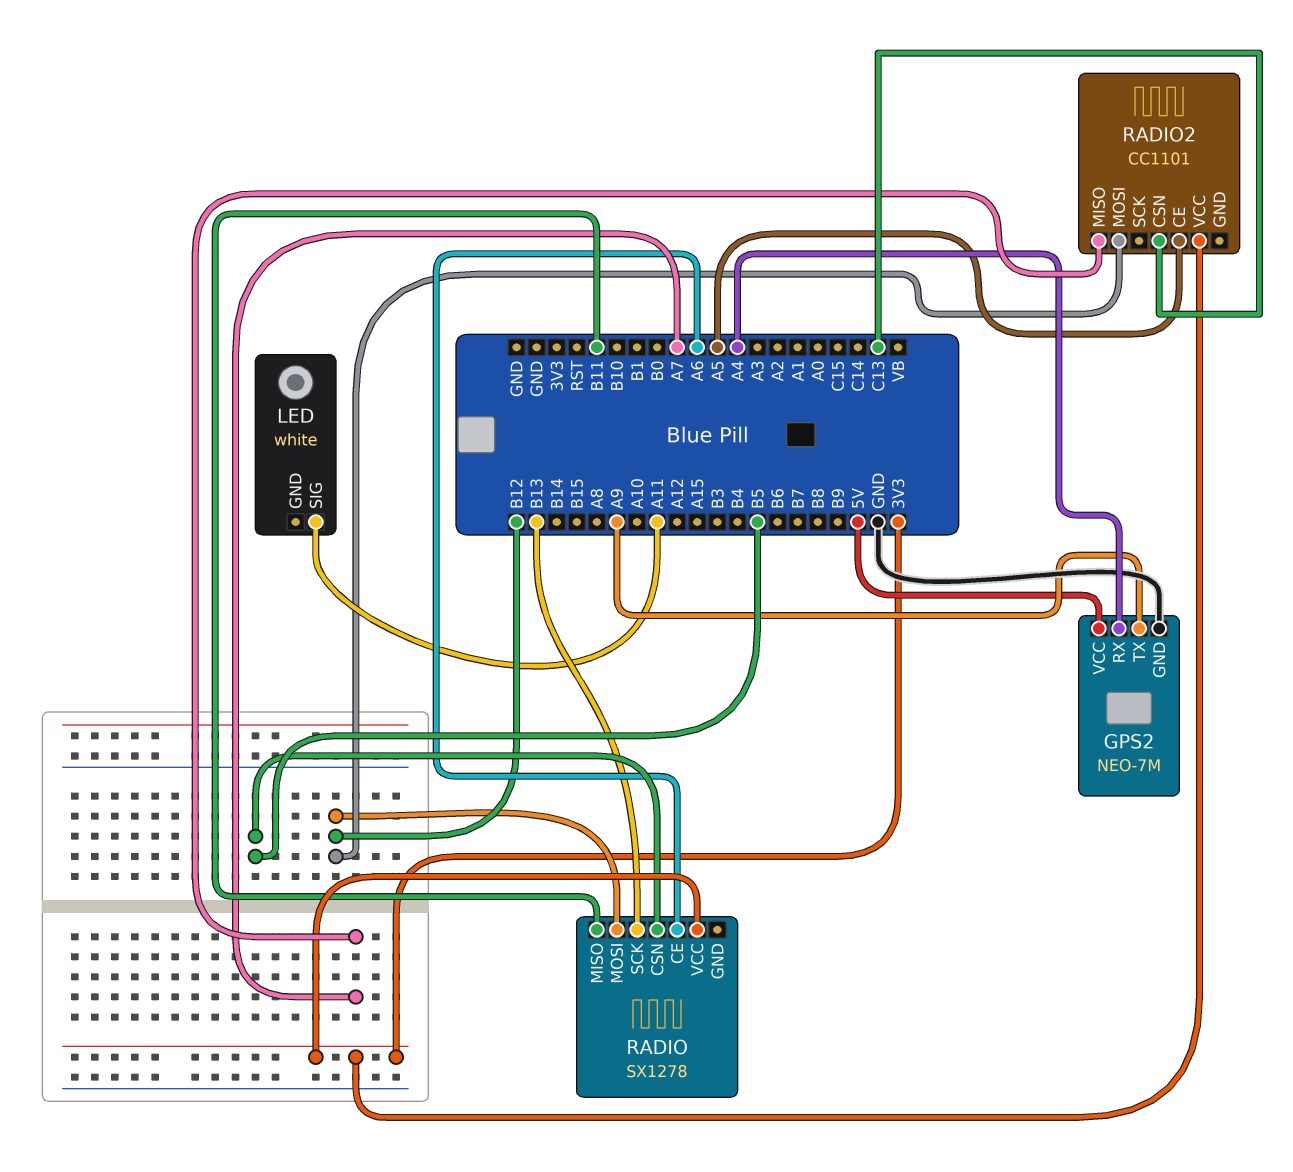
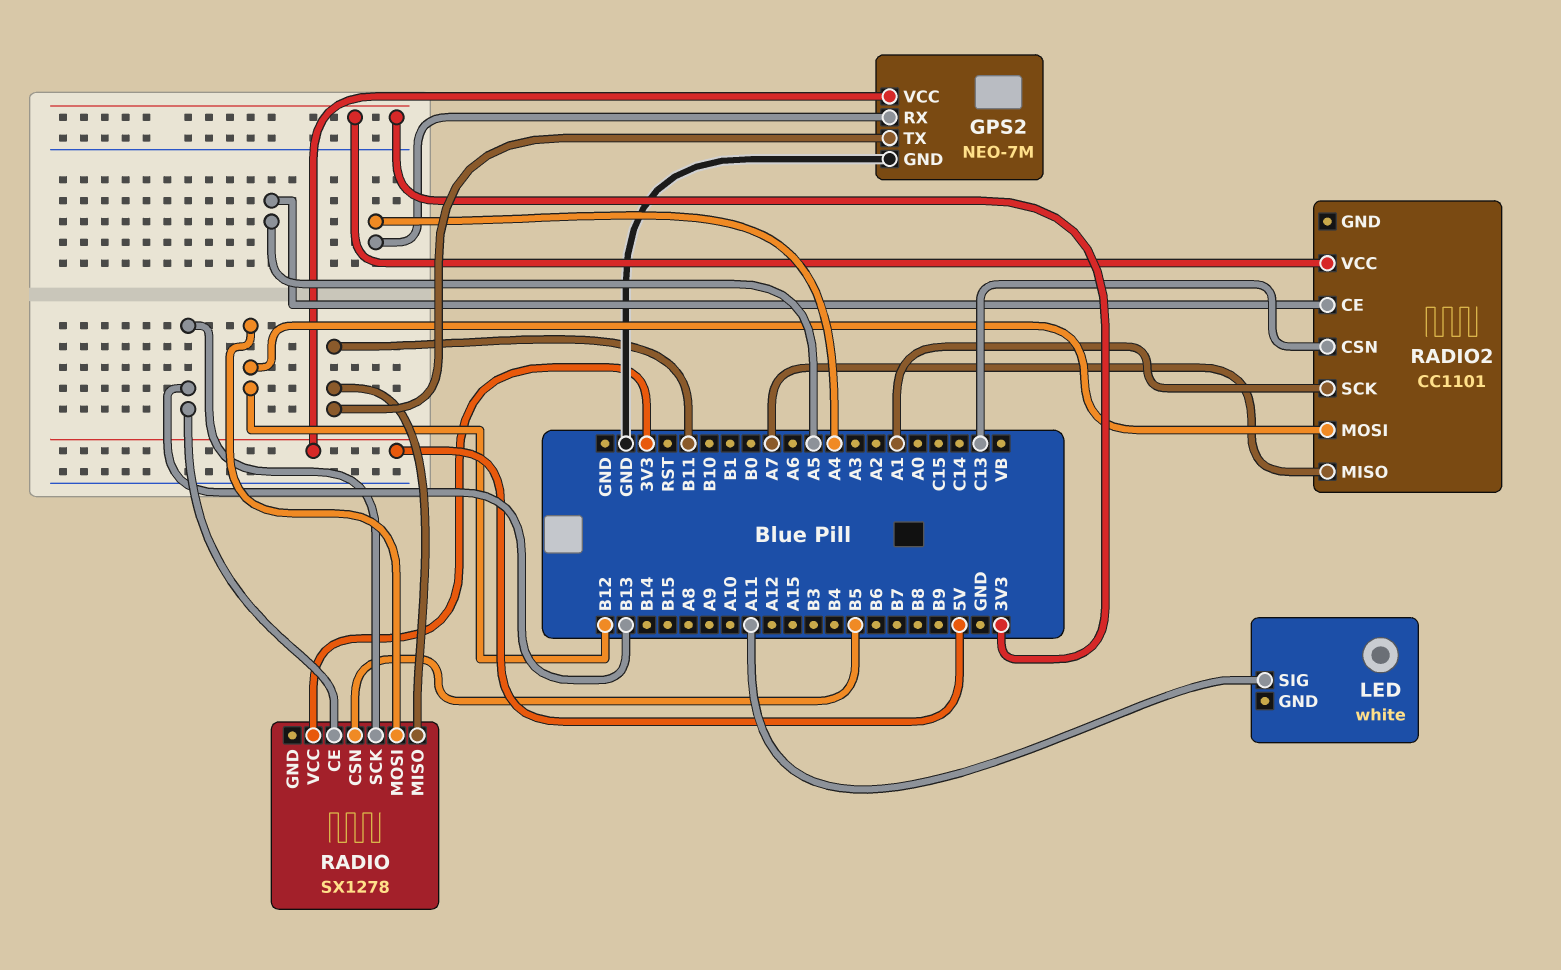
GPS2 pin TX: A9 -> B11
RADIO pin CE: A6 -> B13
RADIO2 pin SCK: none -> A1

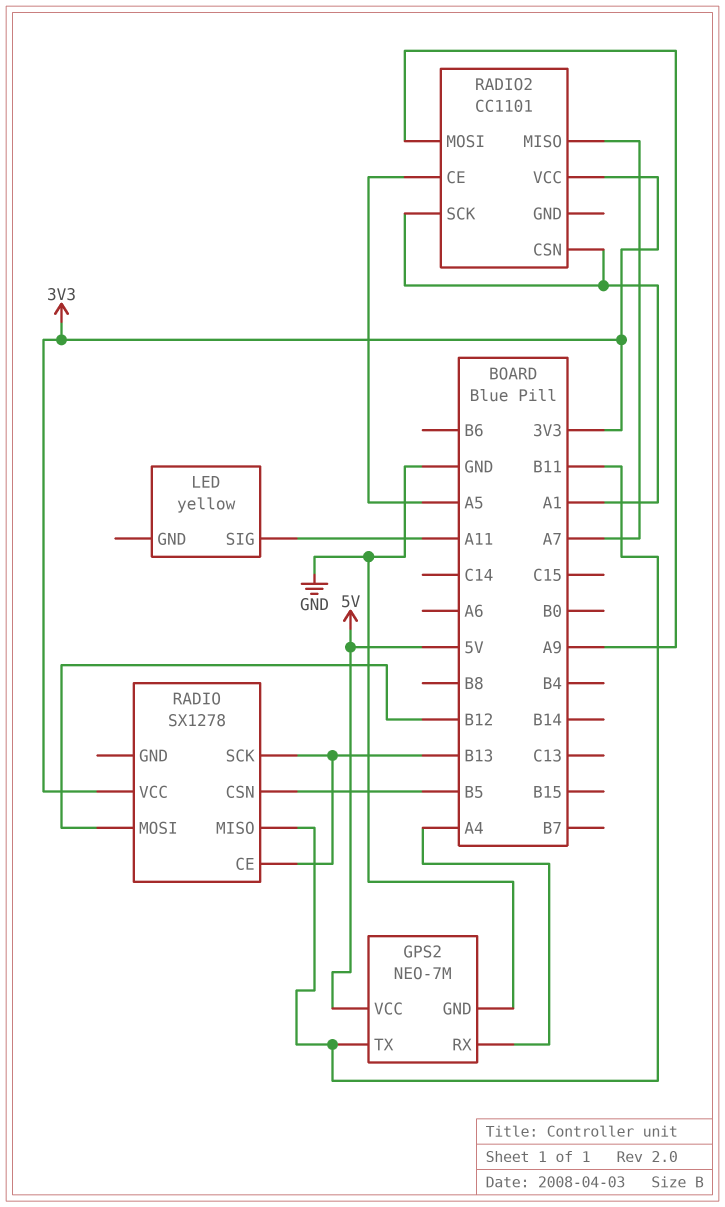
LED: white -> yellow
RADIO2 pin CSN: C13 -> A1
RADIO2 pin MOSI: B12 -> A9

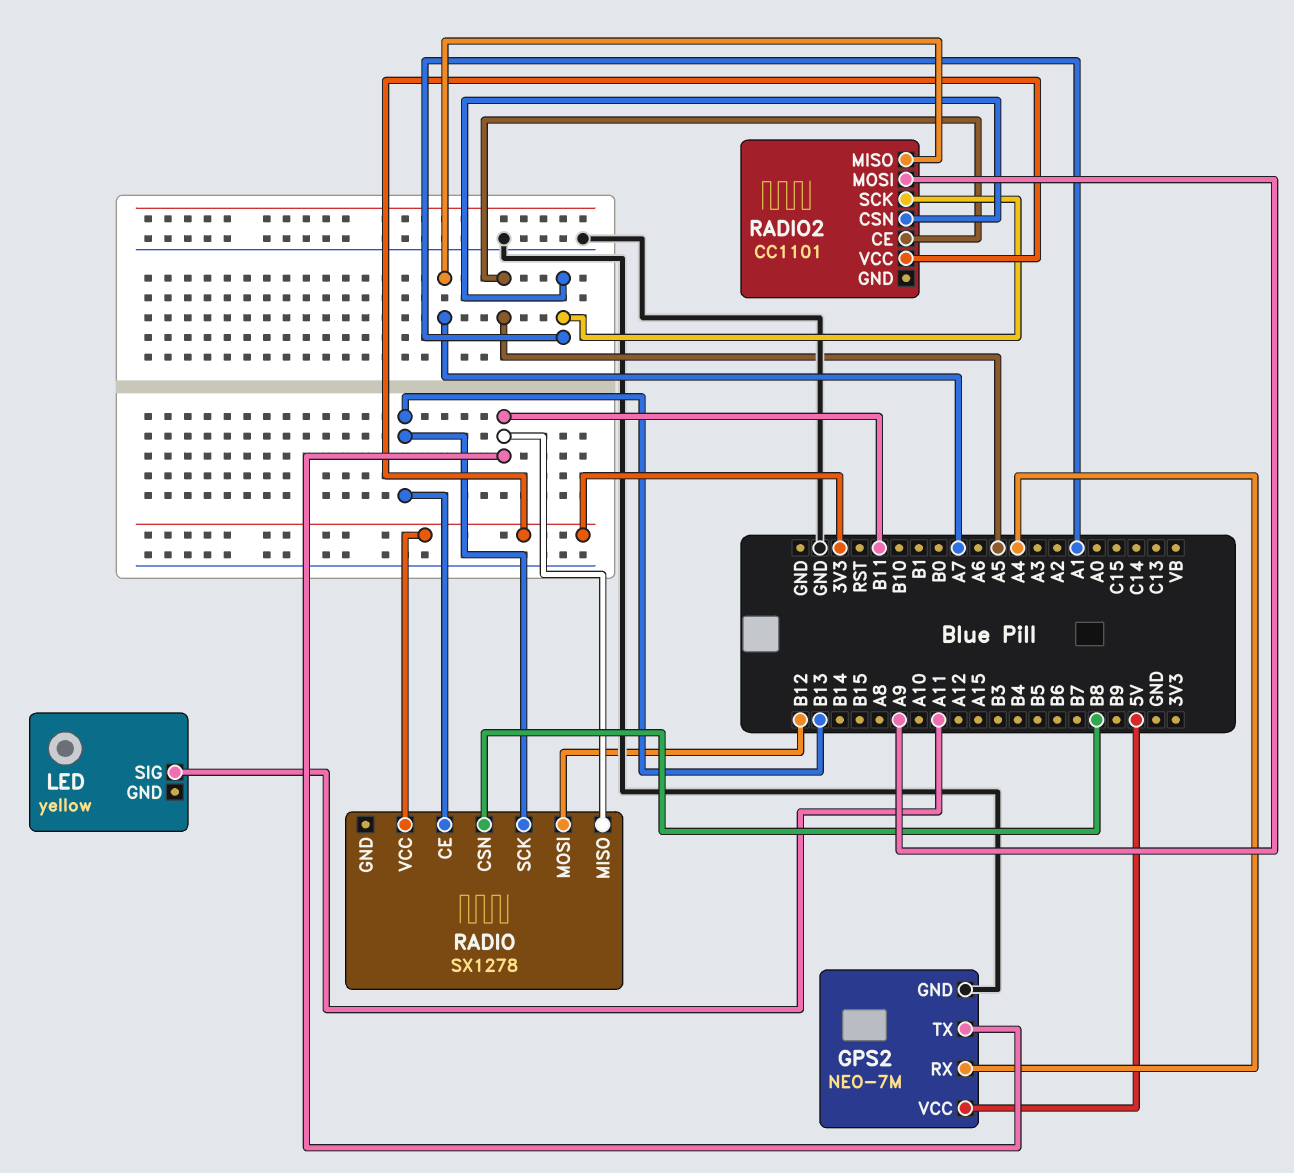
RADIO pin CSN: B5 -> B8

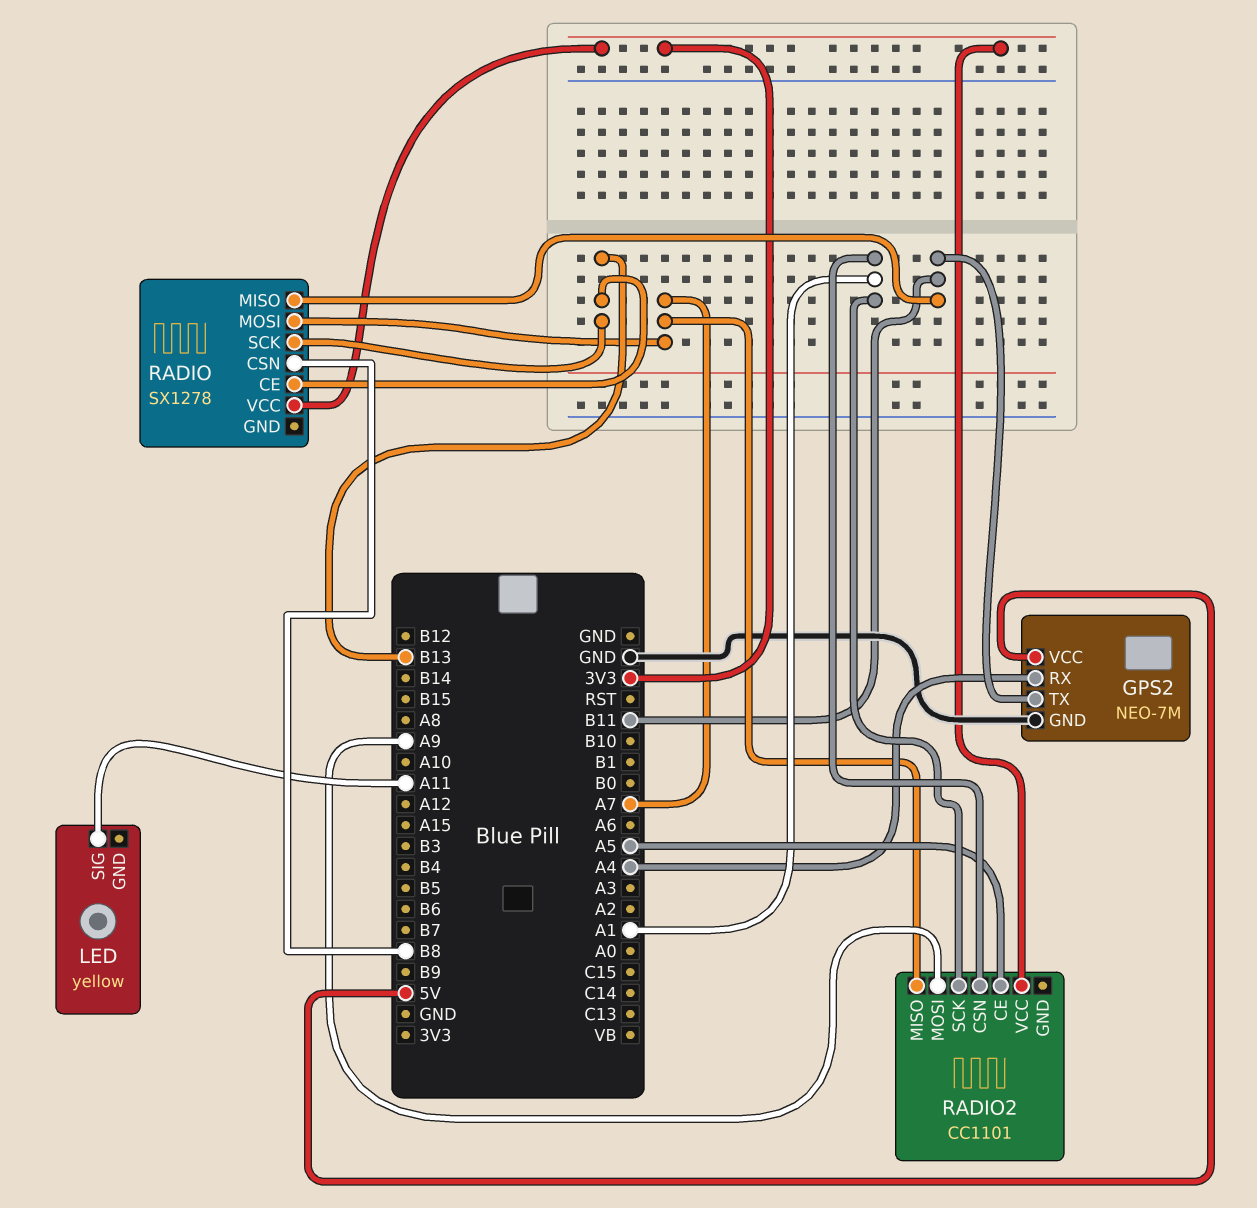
RADIO pin MOSI: B12 -> A7

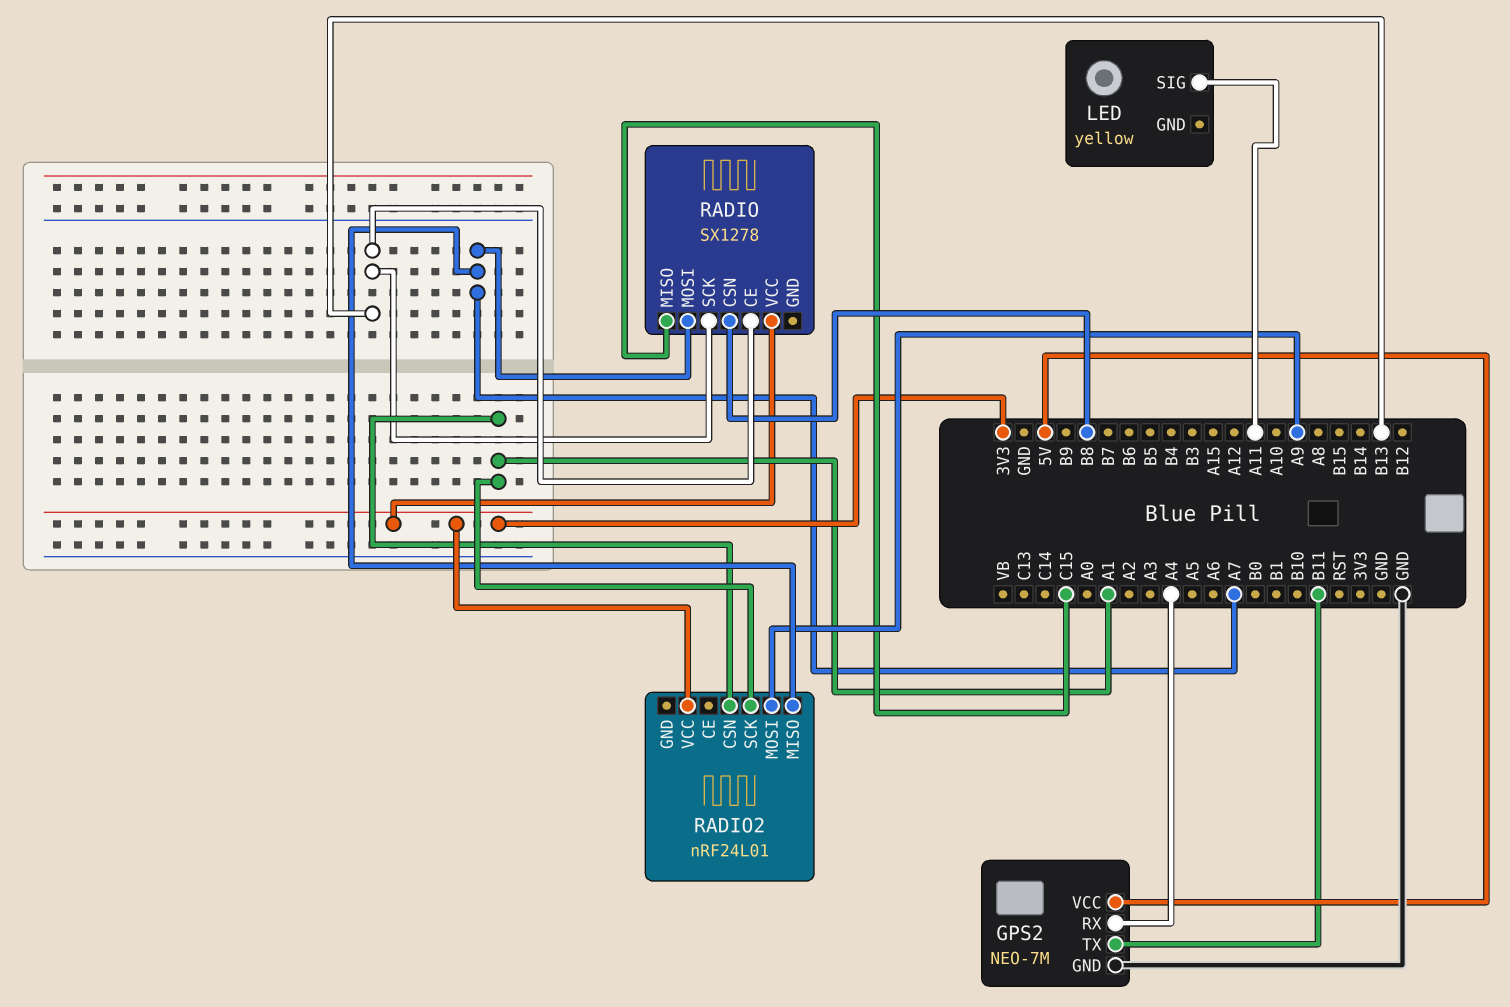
RADIO pin MISO: B11 -> C15
RADIO2: CC1101 -> nRF24L01
RADIO2 pin CE: A5 -> none

